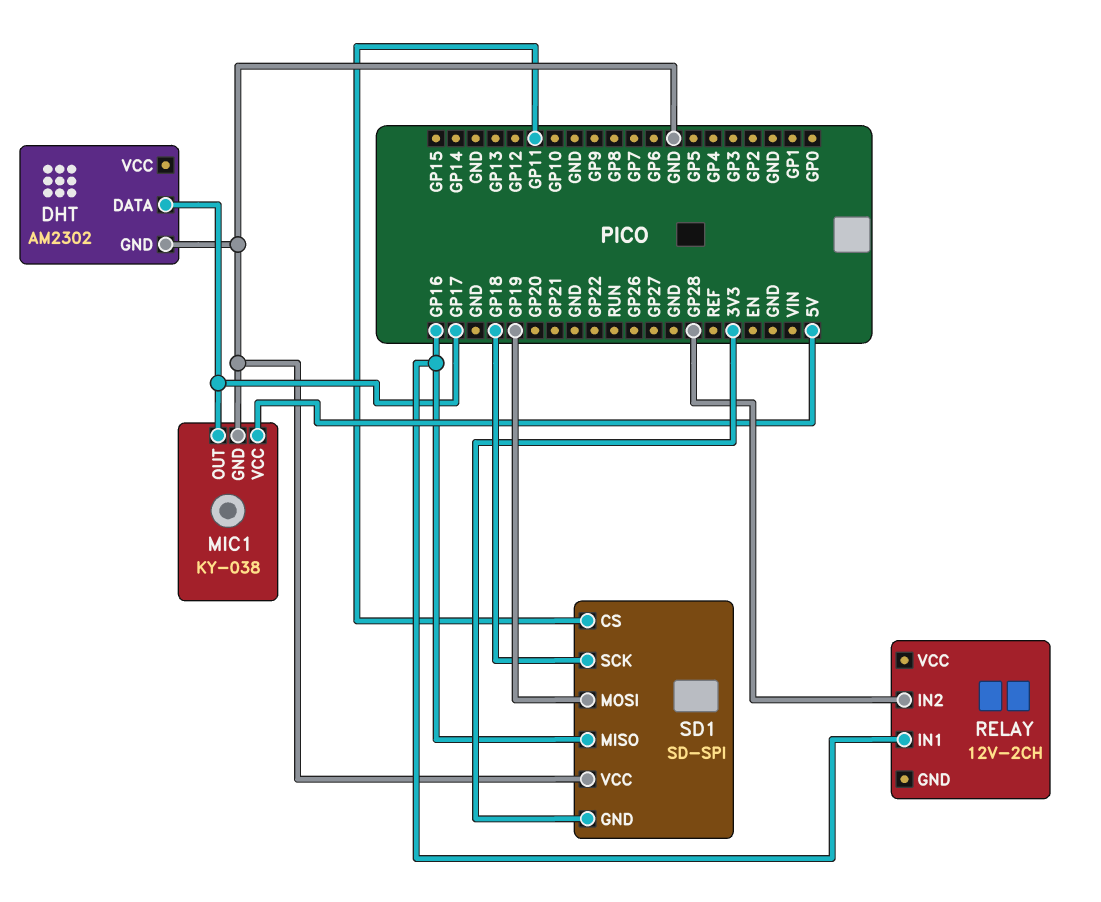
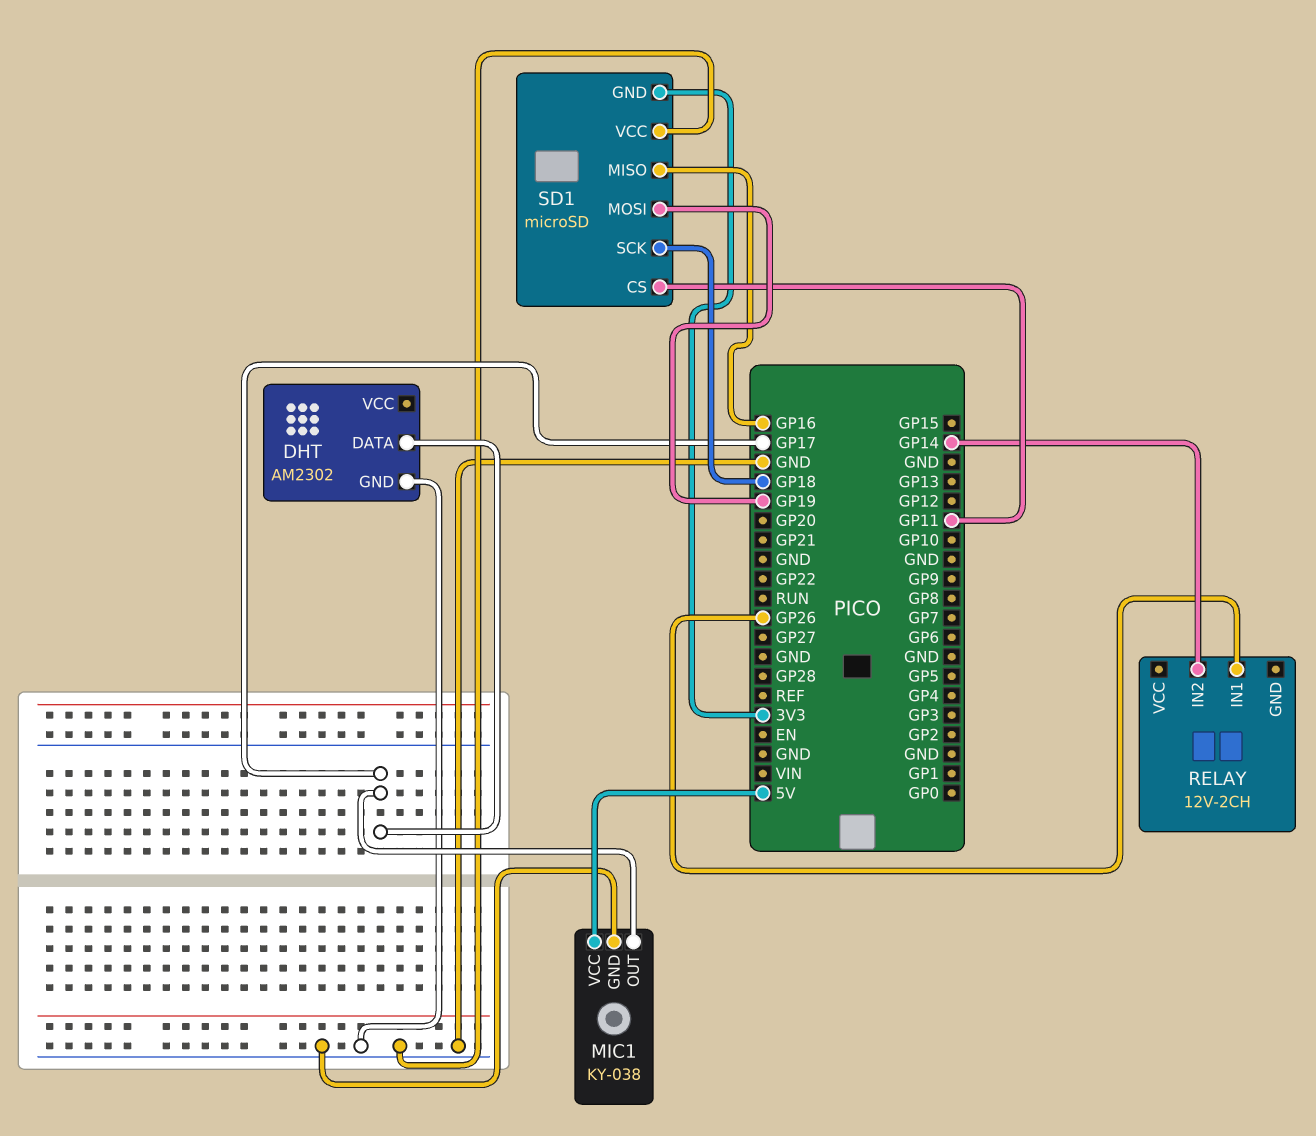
RELAY pin IN1: GP16 -> GP26
RELAY pin IN2: GP28 -> GP14
SD1: SD-SPI -> microSD

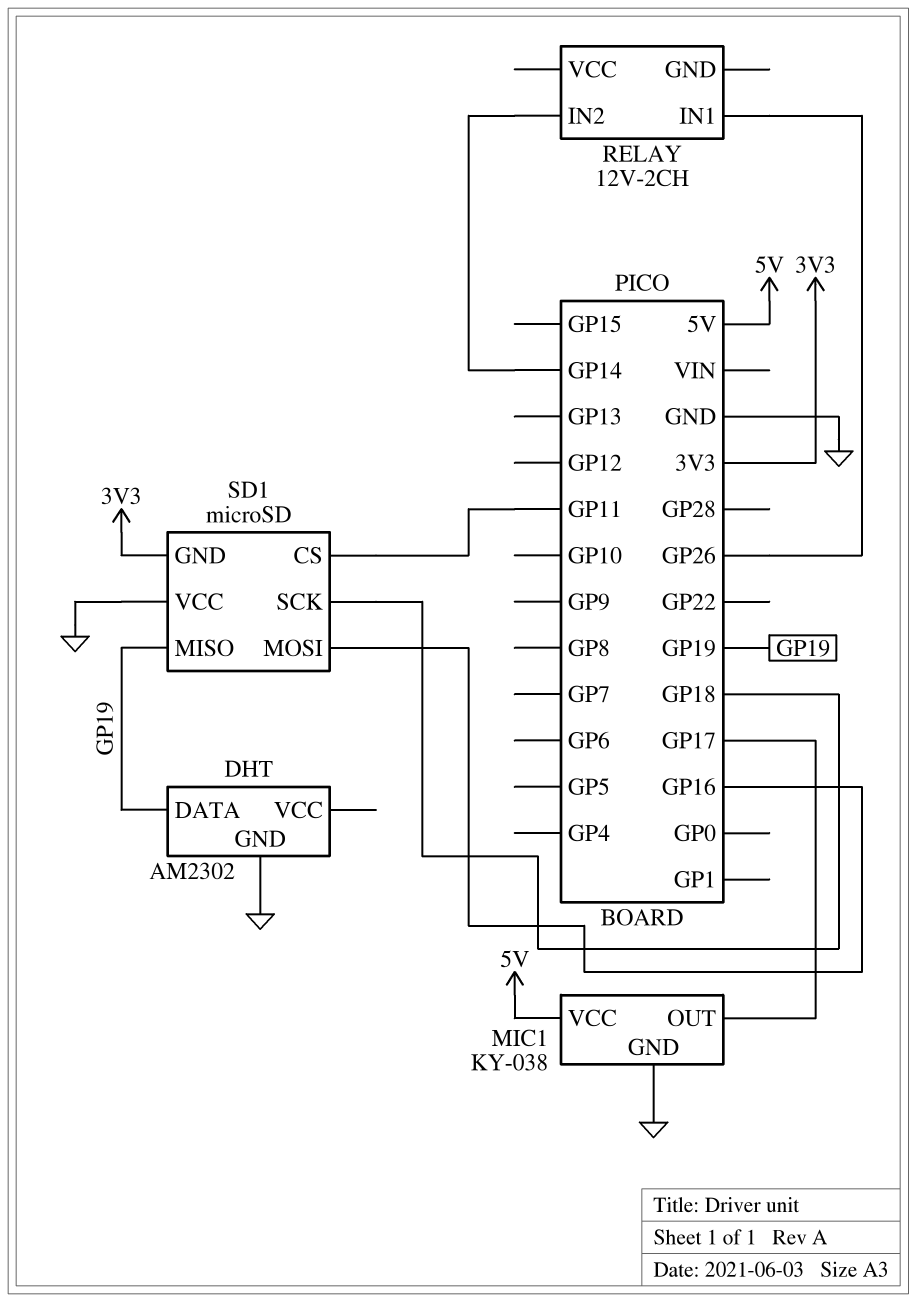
DHT pin DATA: GP17 -> GP19
SD1 pin MISO: GP16 -> GP19
SD1 pin MOSI: GP19 -> GP16

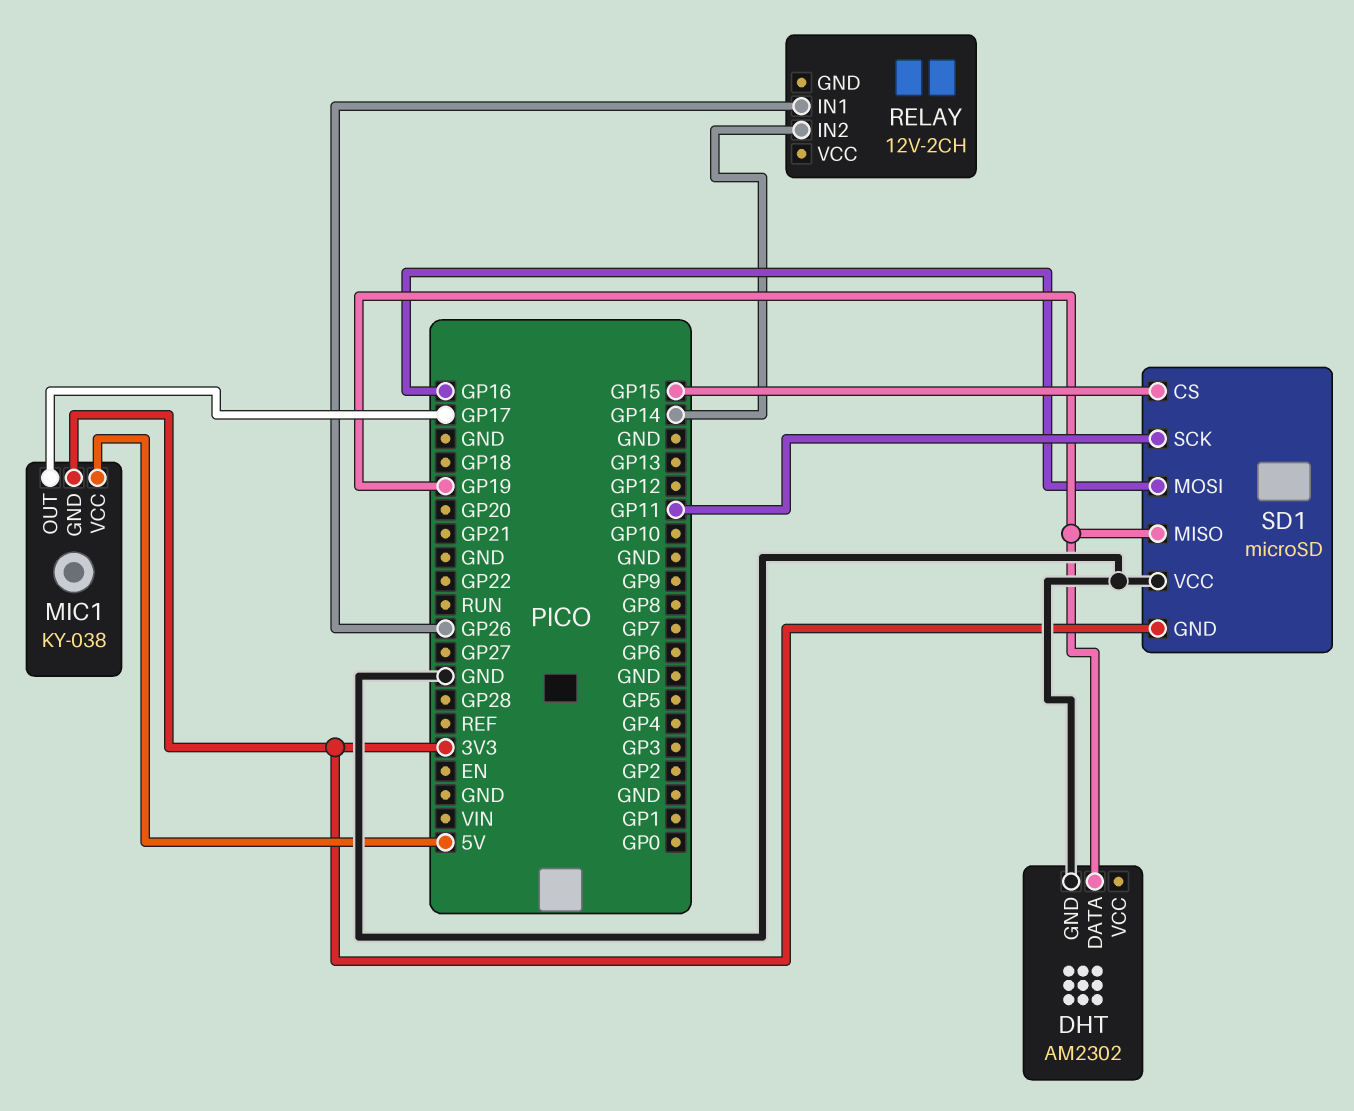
MIC1 pin GND: GND -> 3V3
SD1 pin CS: GP11 -> GP15
SD1 pin SCK: GP18 -> GP11

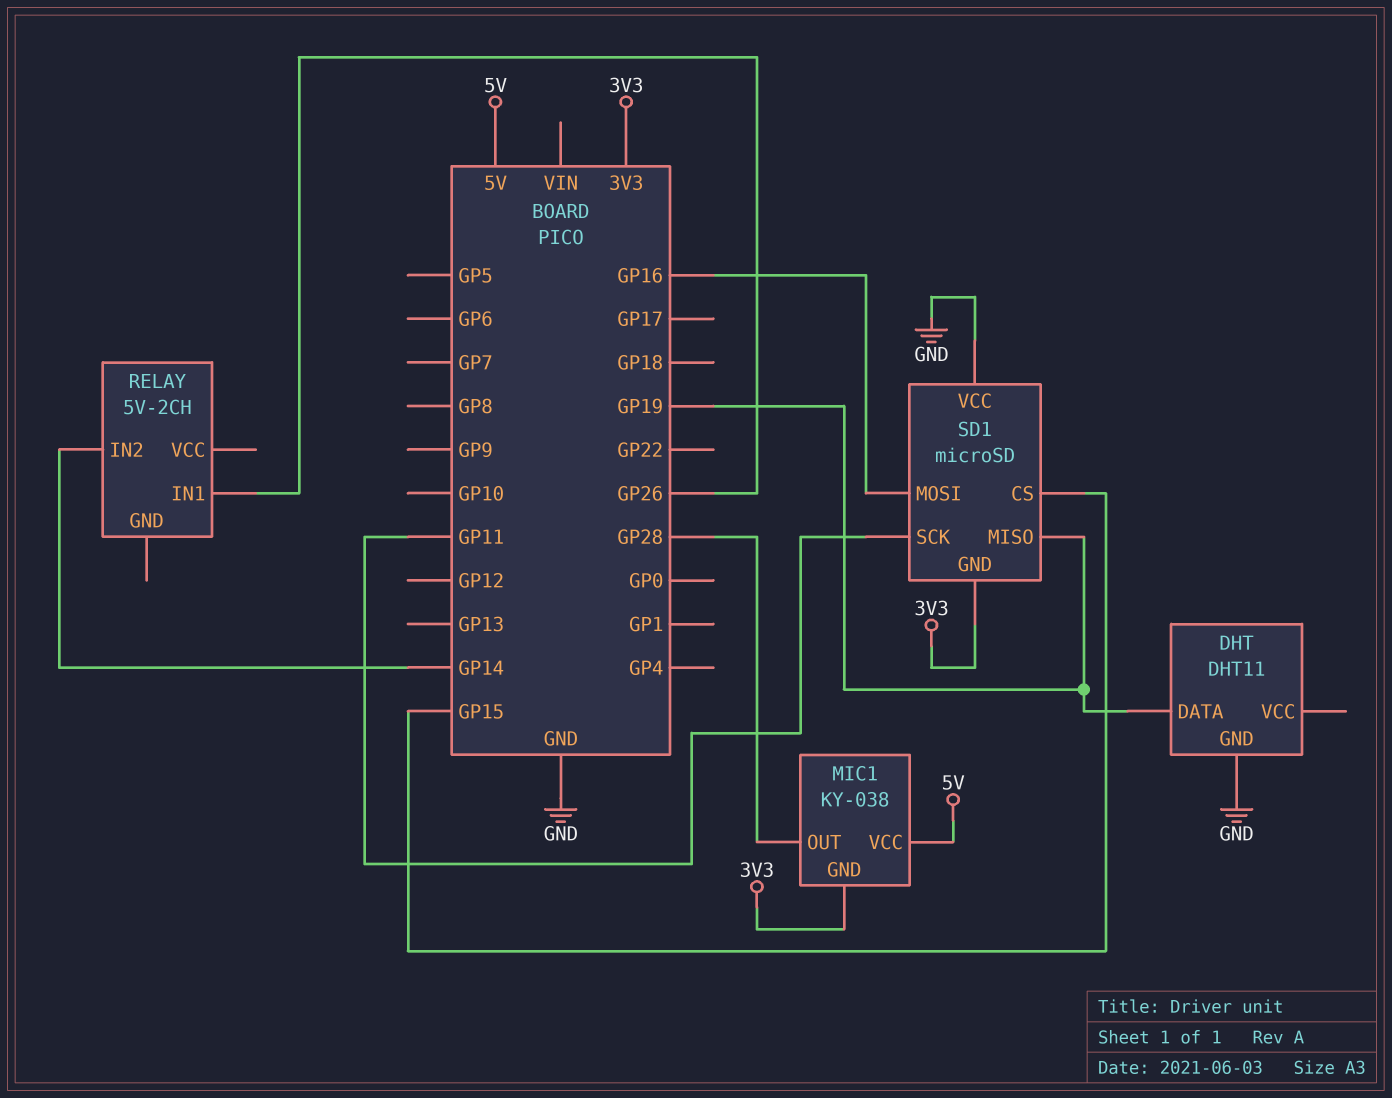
DHT: AM2302 -> DHT11
MIC1 pin OUT: GP17 -> GP28
RELAY: 12V-2CH -> 5V-2CH

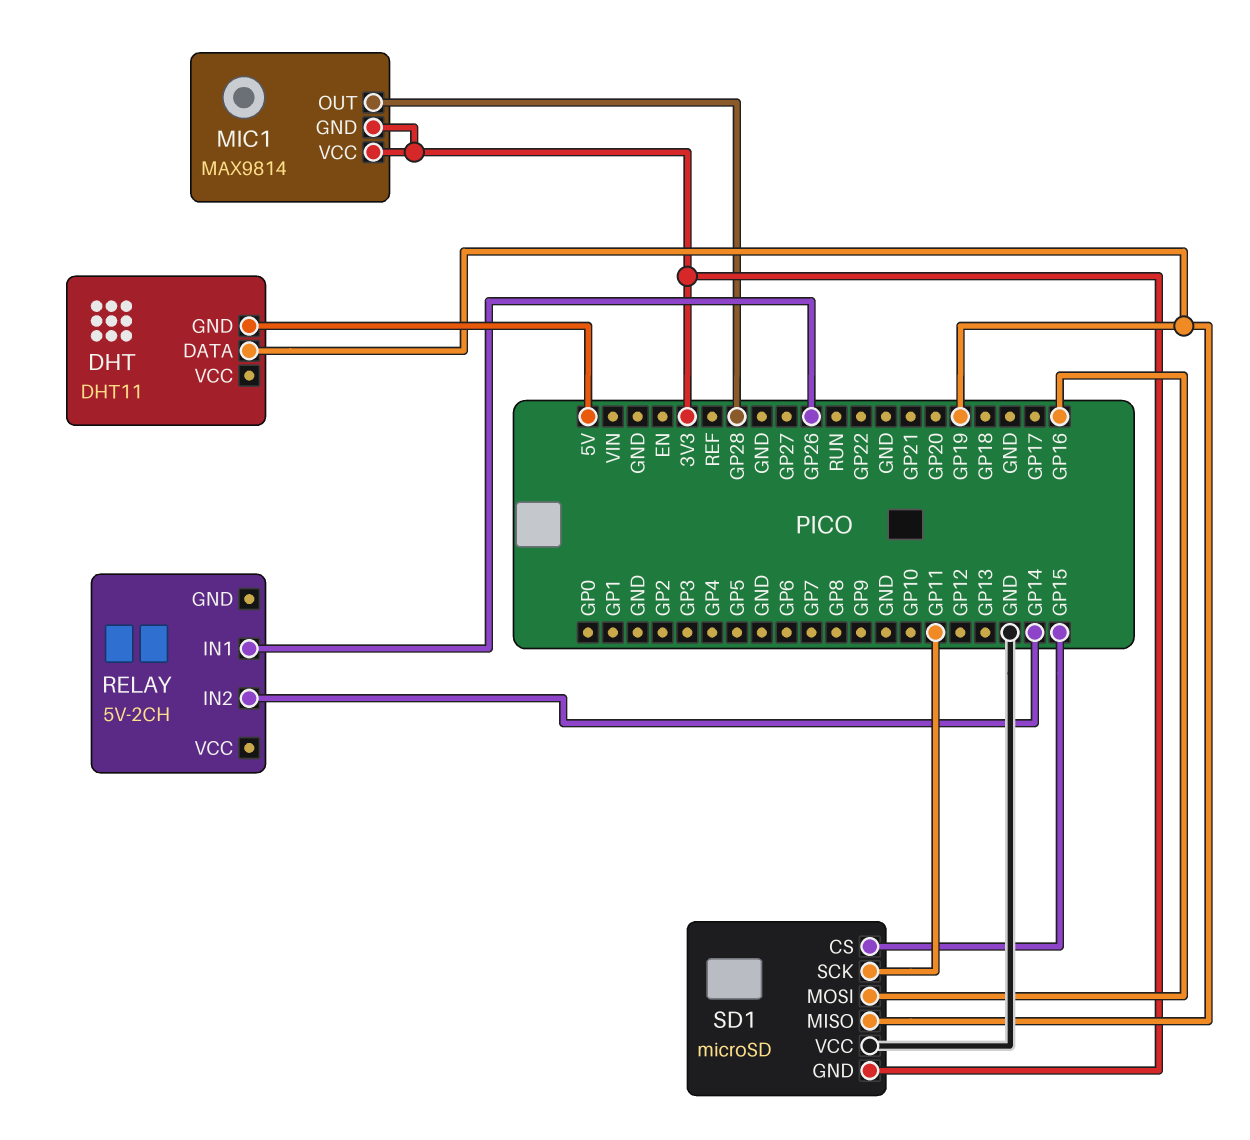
DHT pin GND: GND -> 5V
MIC1: KY-038 -> MAX9814
MIC1 pin VCC: 5V -> 3V3

